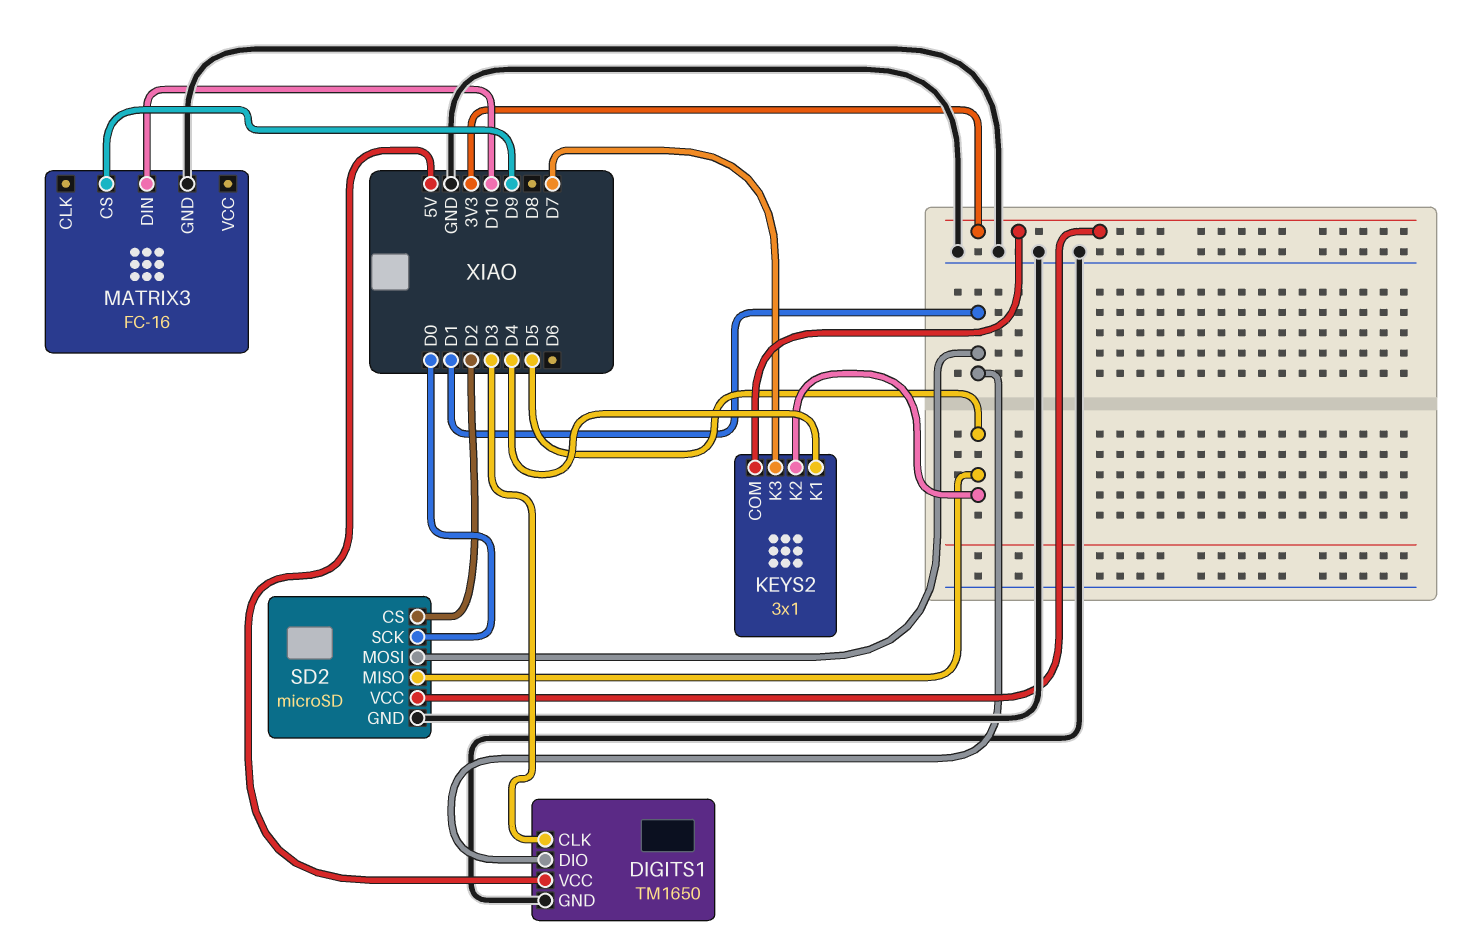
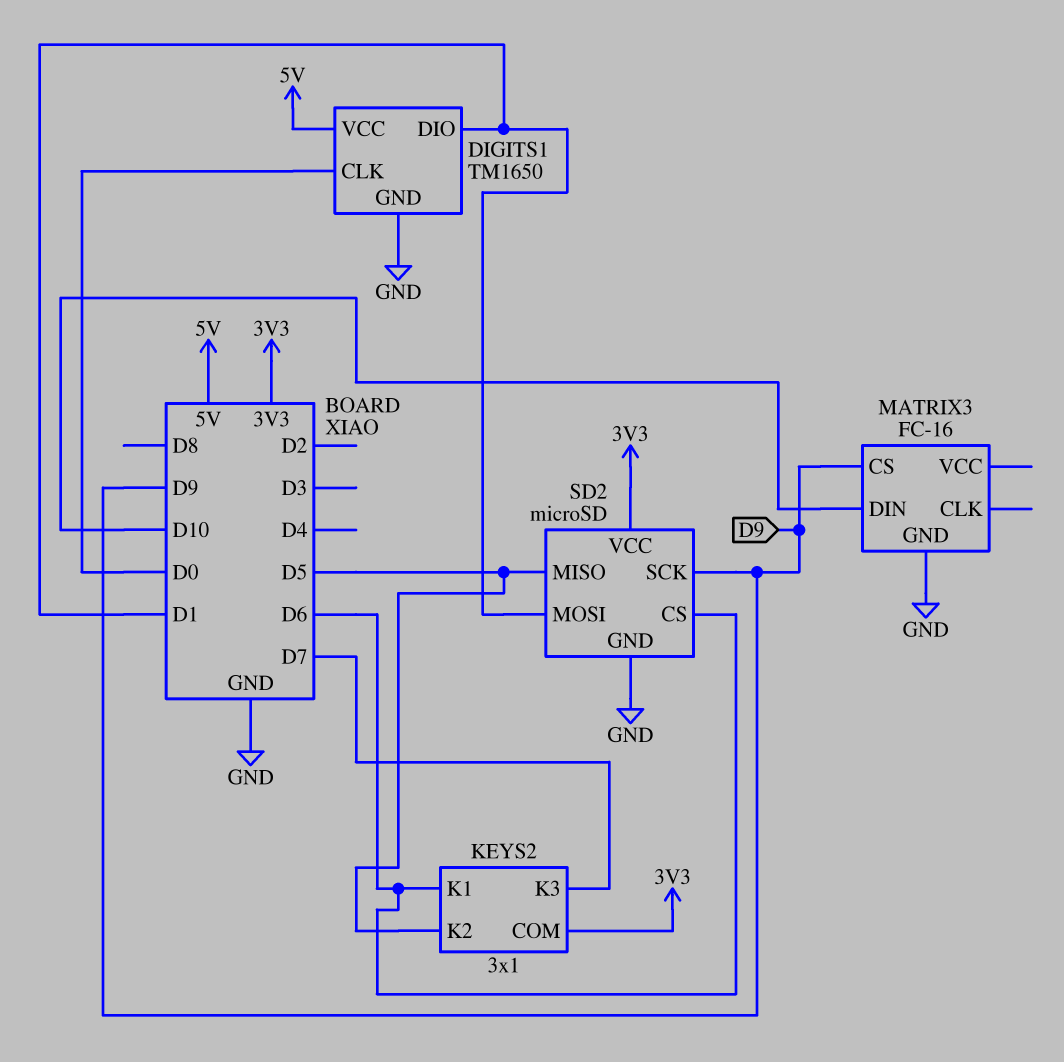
DIGITS1 pin CLK: D3 -> D0
KEYS2 pin K1: D4 -> D6
SD2 pin CS: D2 -> D6
SD2 pin SCK: D0 -> D9

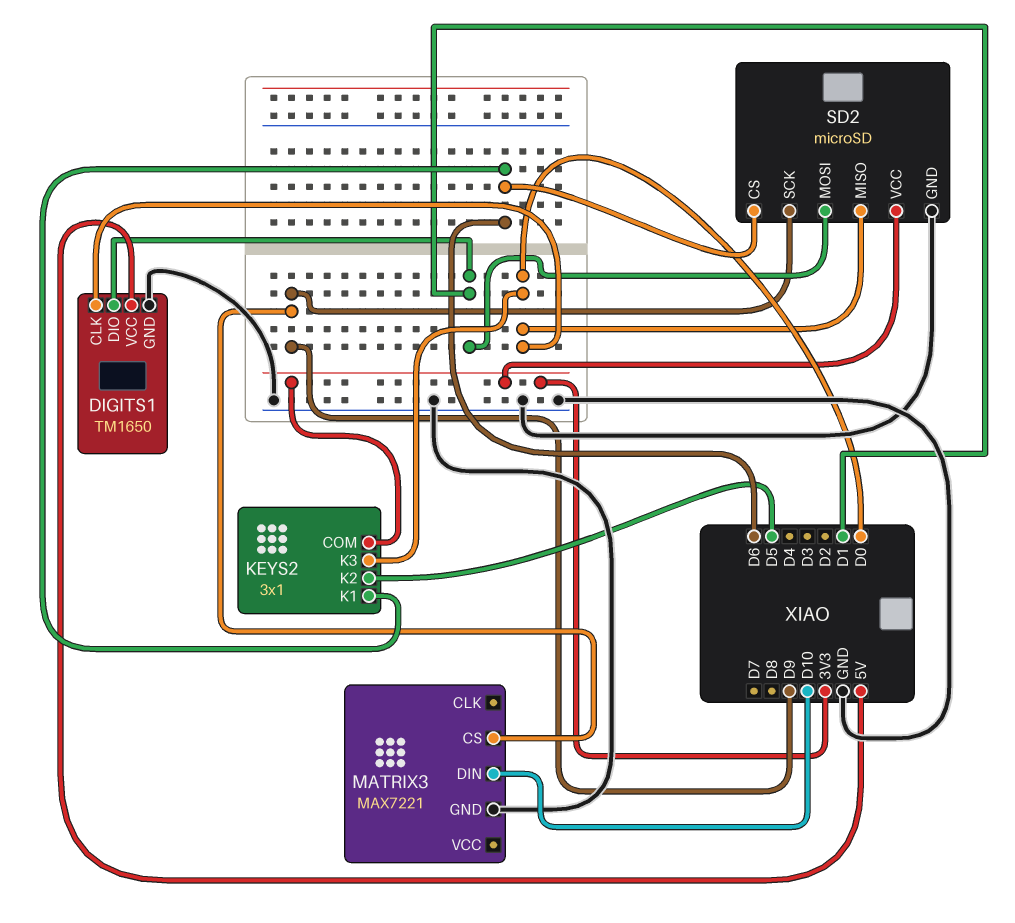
KEYS2 pin K3: D7 -> D0
MATRIX3: FC-16 -> MAX7221
SD2 pin MISO: D5 -> D0

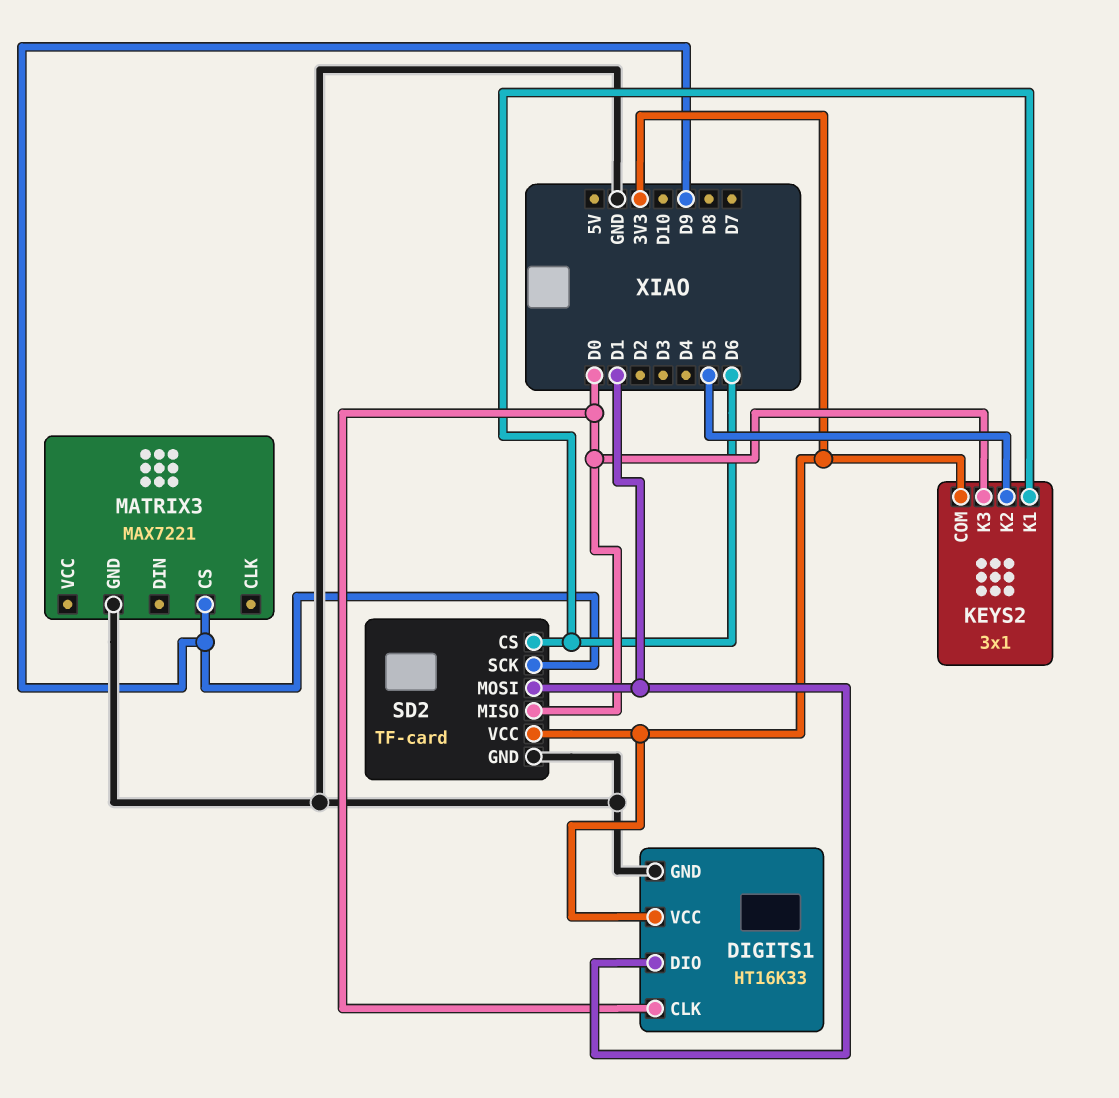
DIGITS1: TM1650 -> HT16K33
DIGITS1 pin VCC: 5V -> 3V3
MATRIX3 pin DIN: D10 -> none
SD2: microSD -> TF-card

